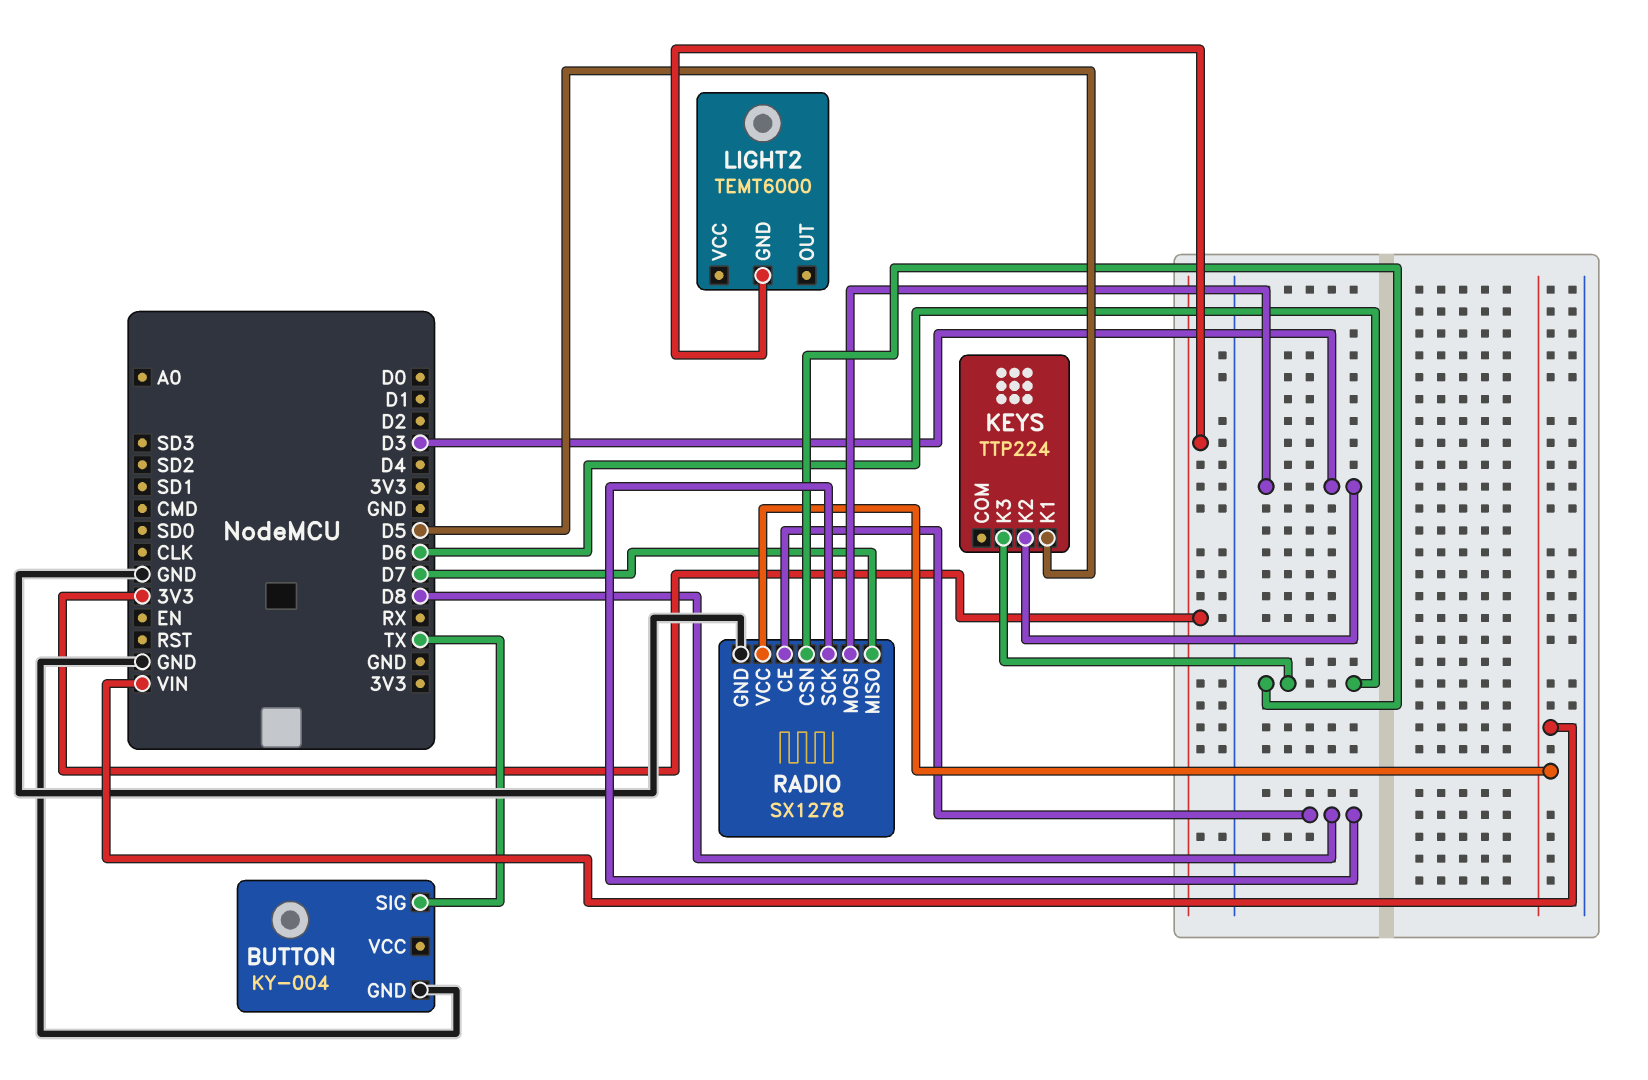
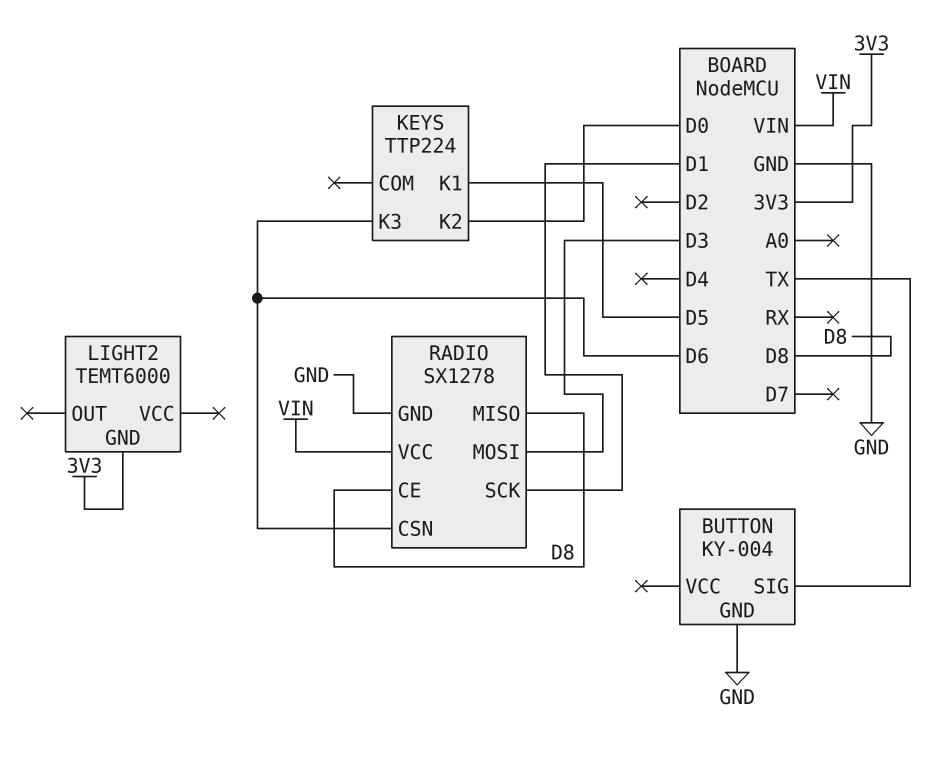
KEYS pin K2: D3 -> D0
RADIO pin MISO: D7 -> D8
RADIO pin SCK: D8 -> D1

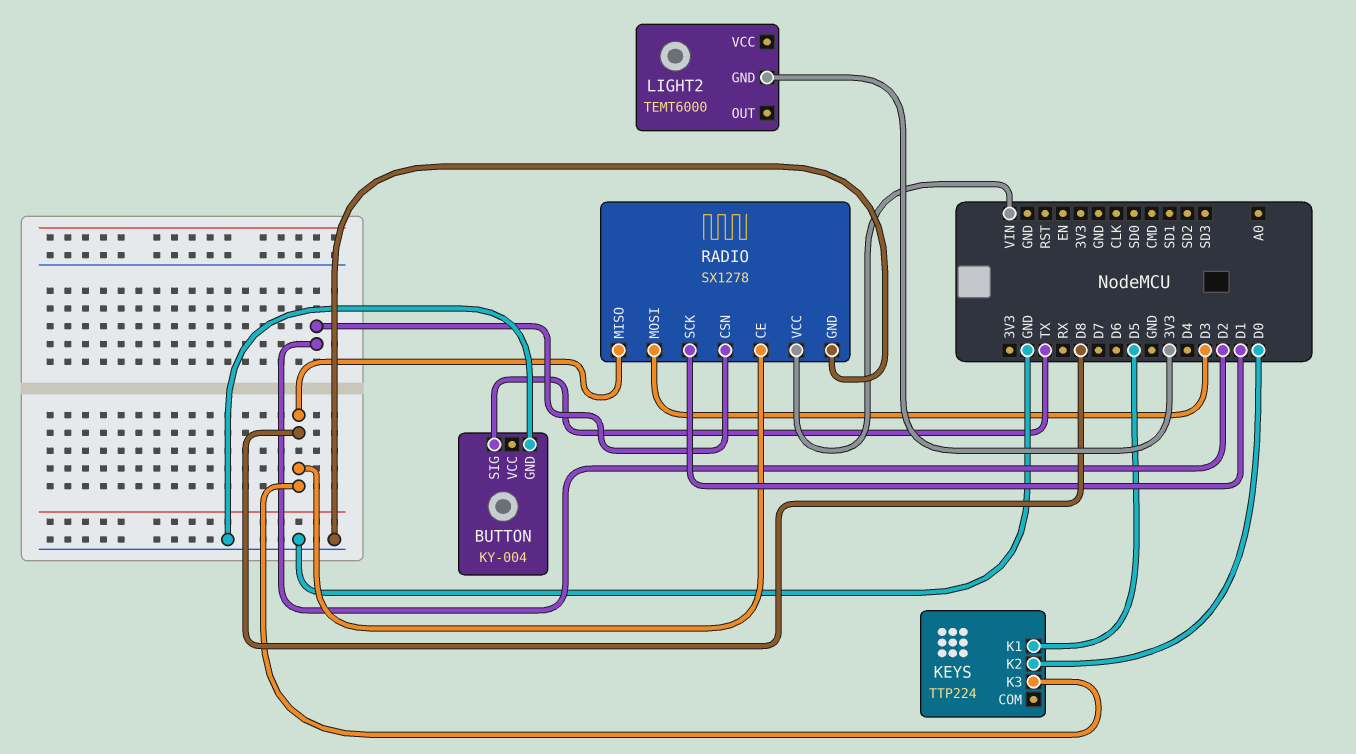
KEYS pin K3: D6 -> D8
RADIO pin CSN: D6 -> D2

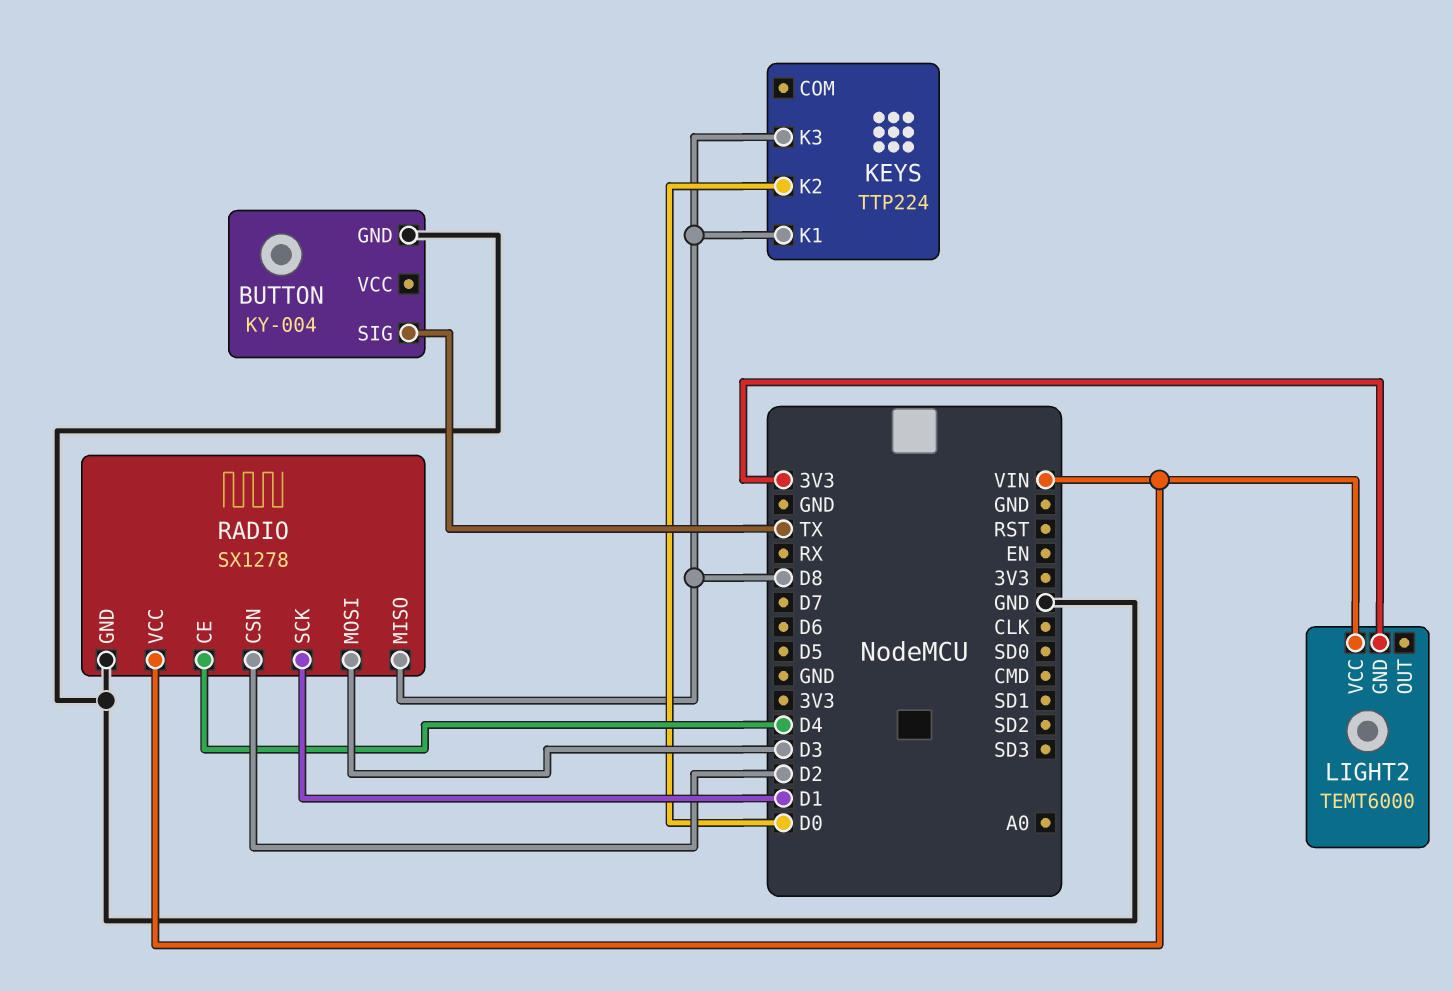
KEYS pin K1: D5 -> D8
LIGHT2 pin VCC: none -> VIN
RADIO pin CE: D8 -> D4

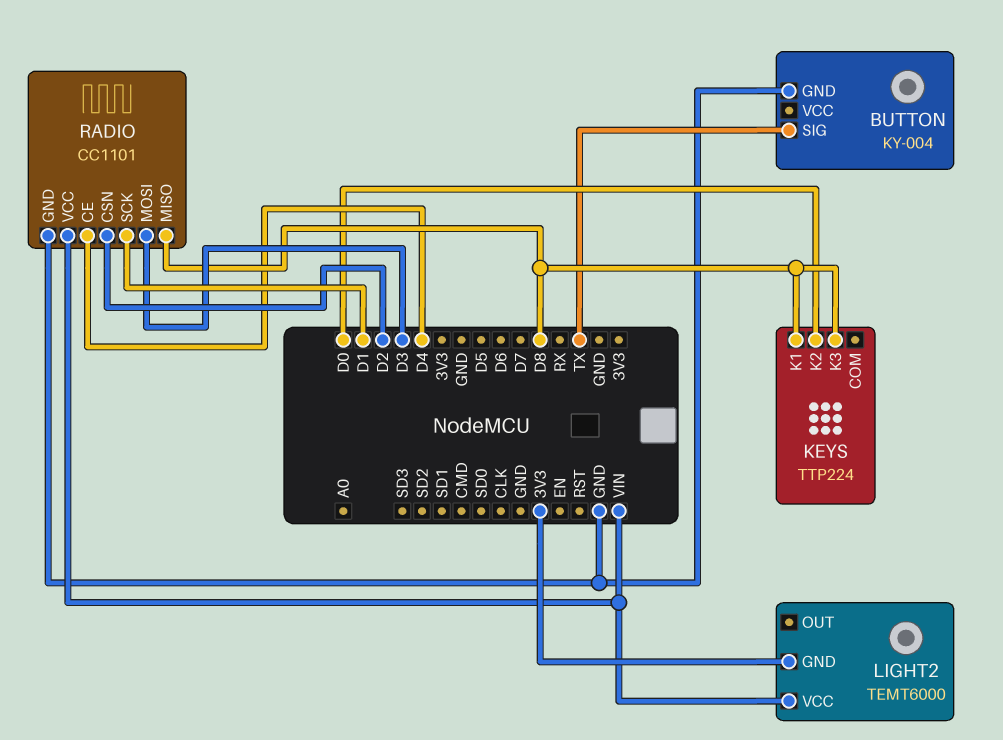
RADIO: SX1278 -> CC1101

